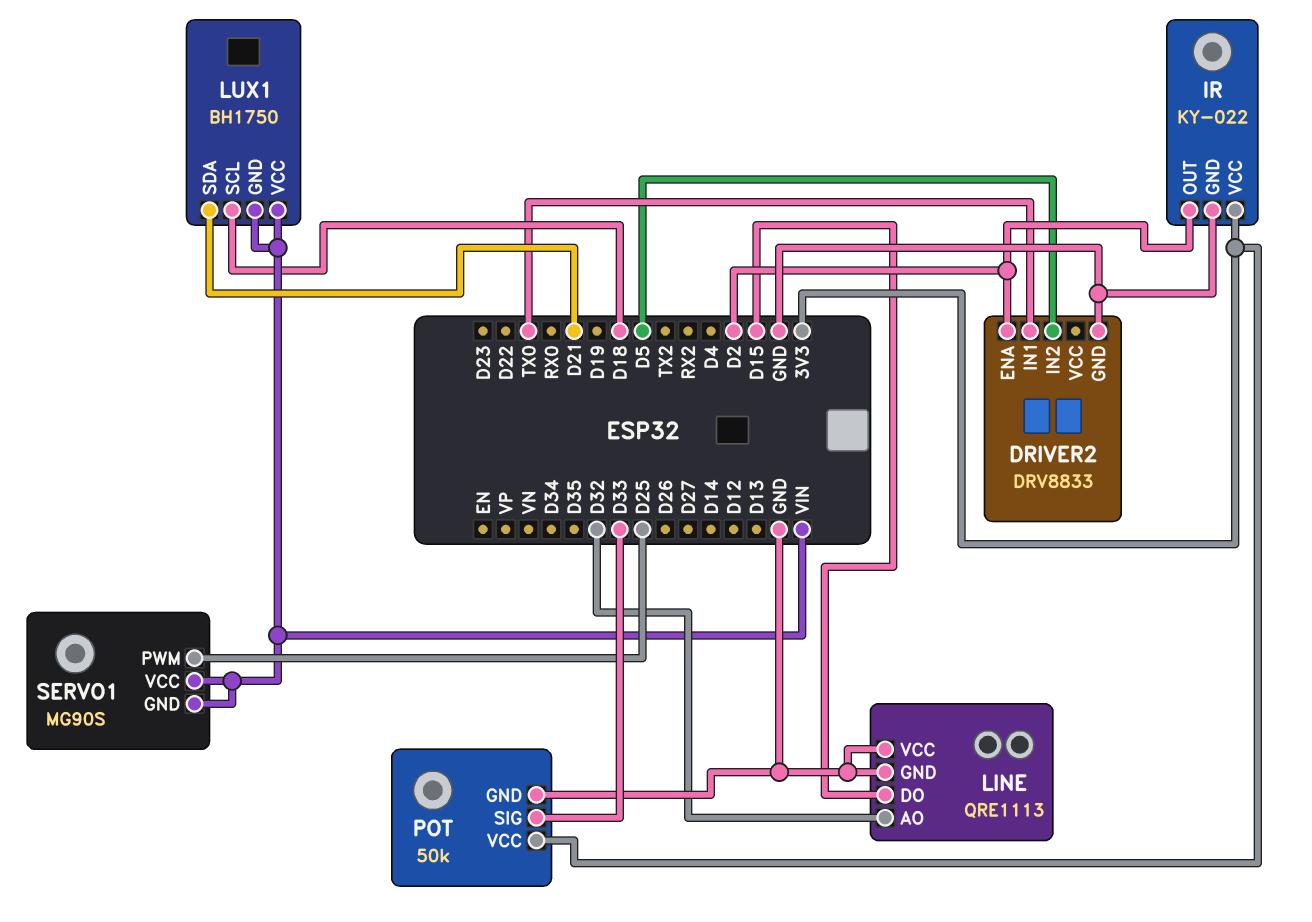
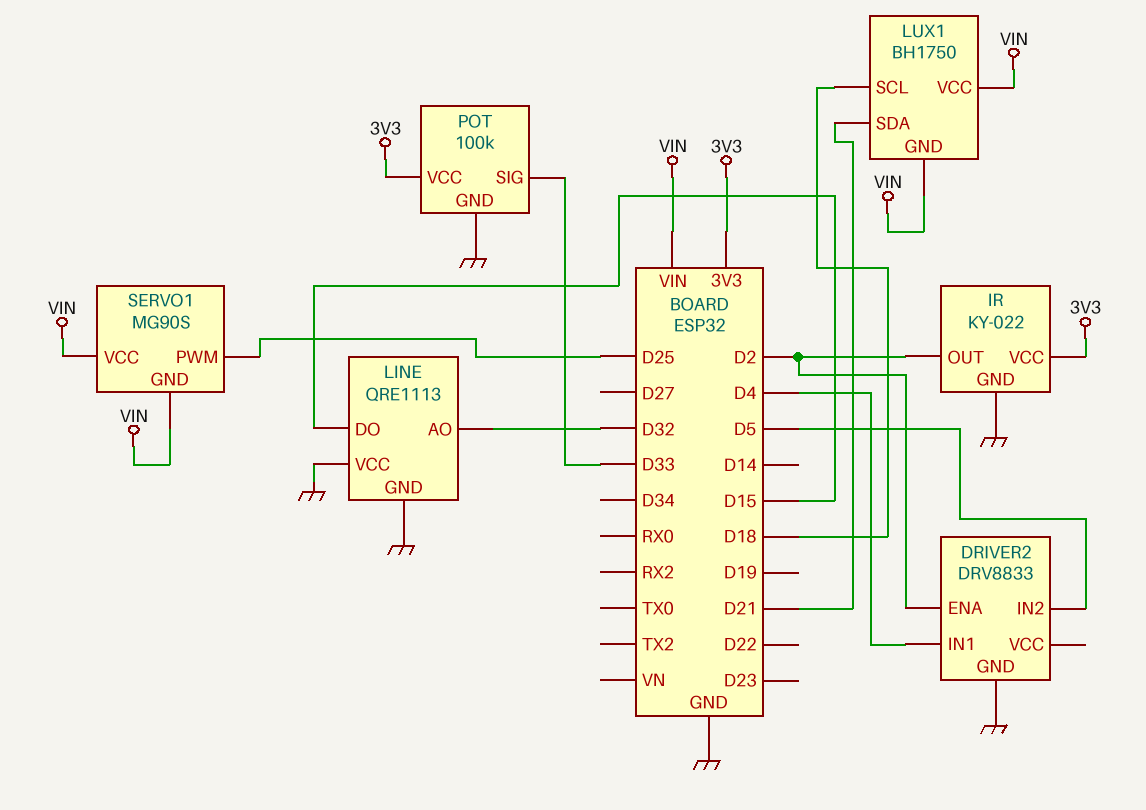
DRIVER2 pin IN1: TX0 -> D4
POT: 50k -> 100k

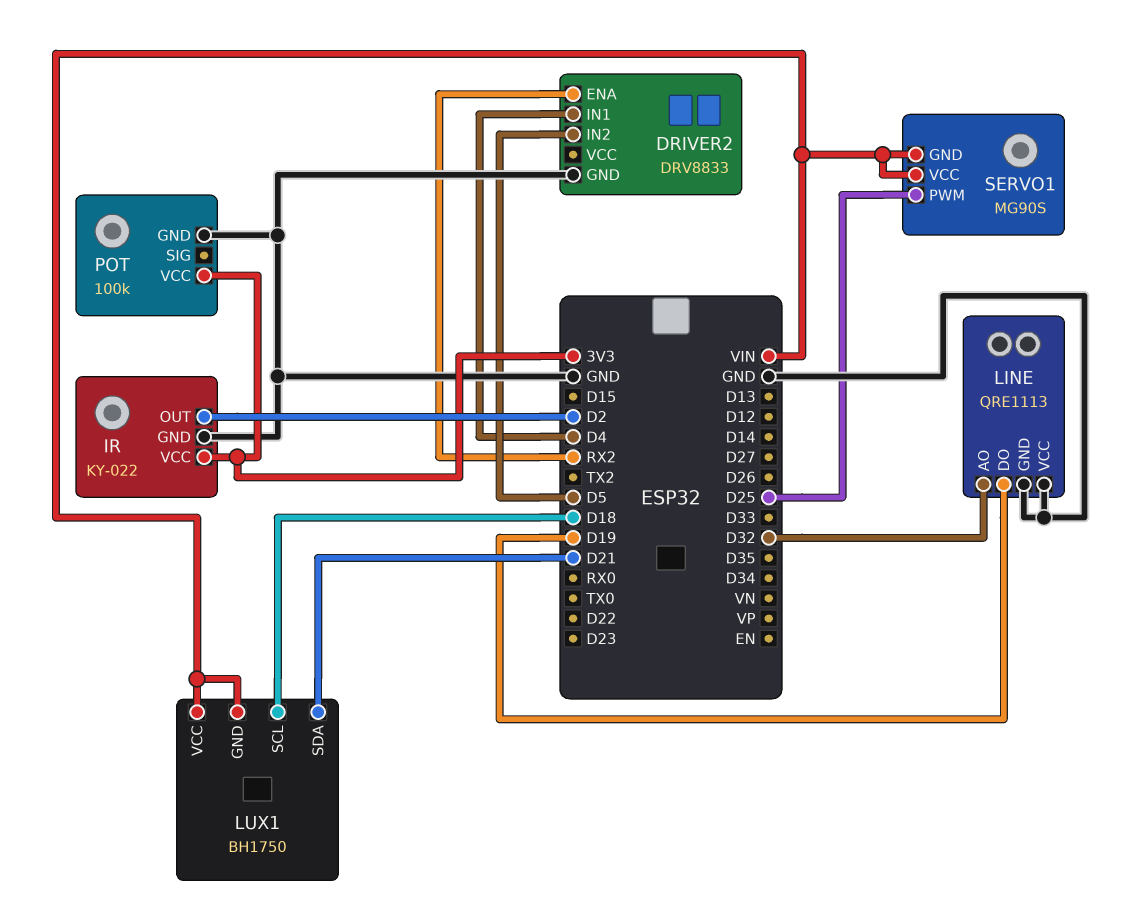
DRIVER2 pin ENA: D2 -> RX2
LINE pin DO: D15 -> D19
POT pin SIG: D33 -> none

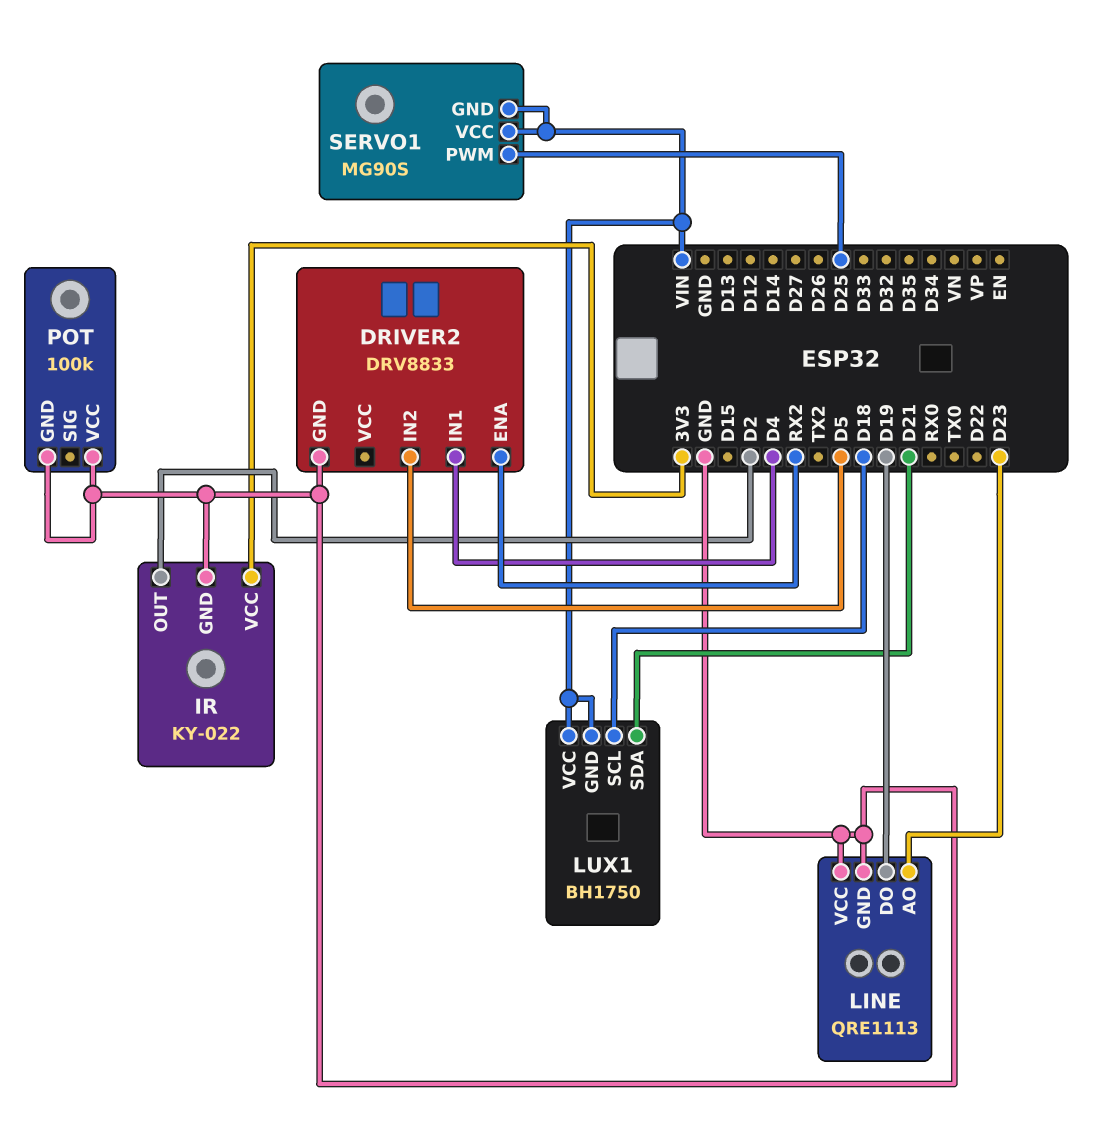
LINE pin AO: D32 -> D23
POT pin VCC: 3V3 -> GND

